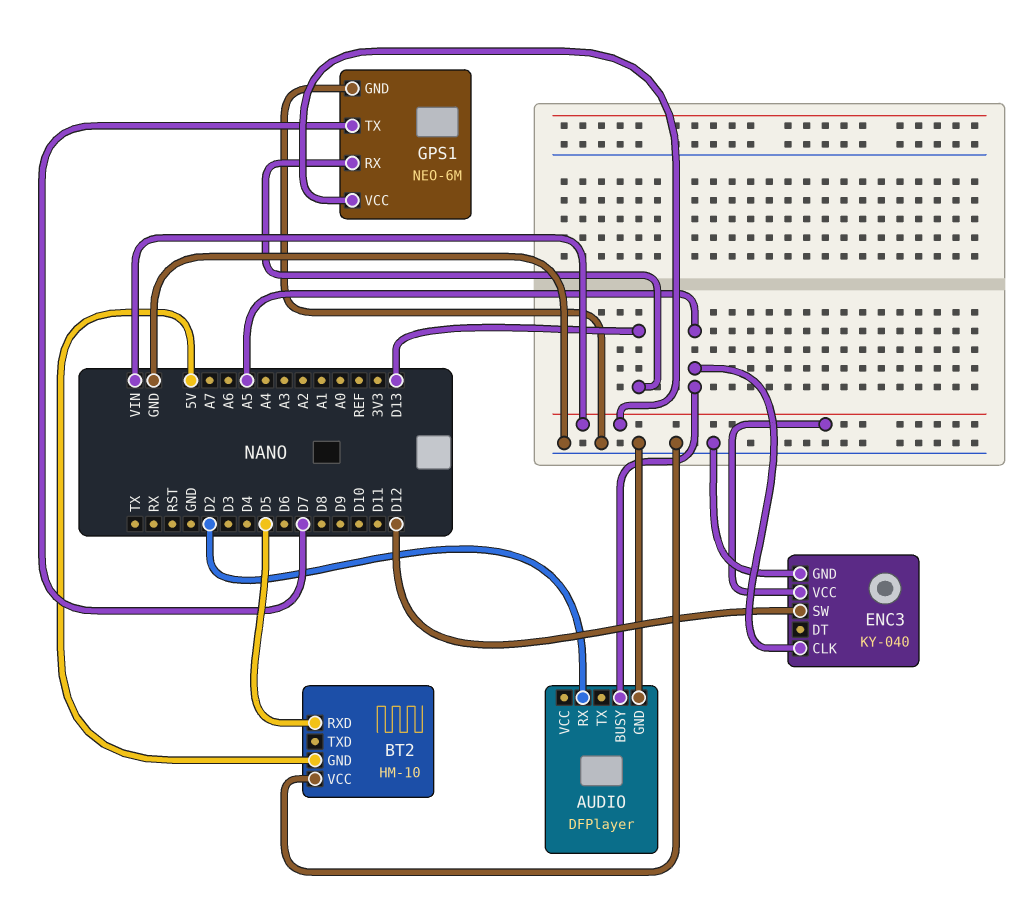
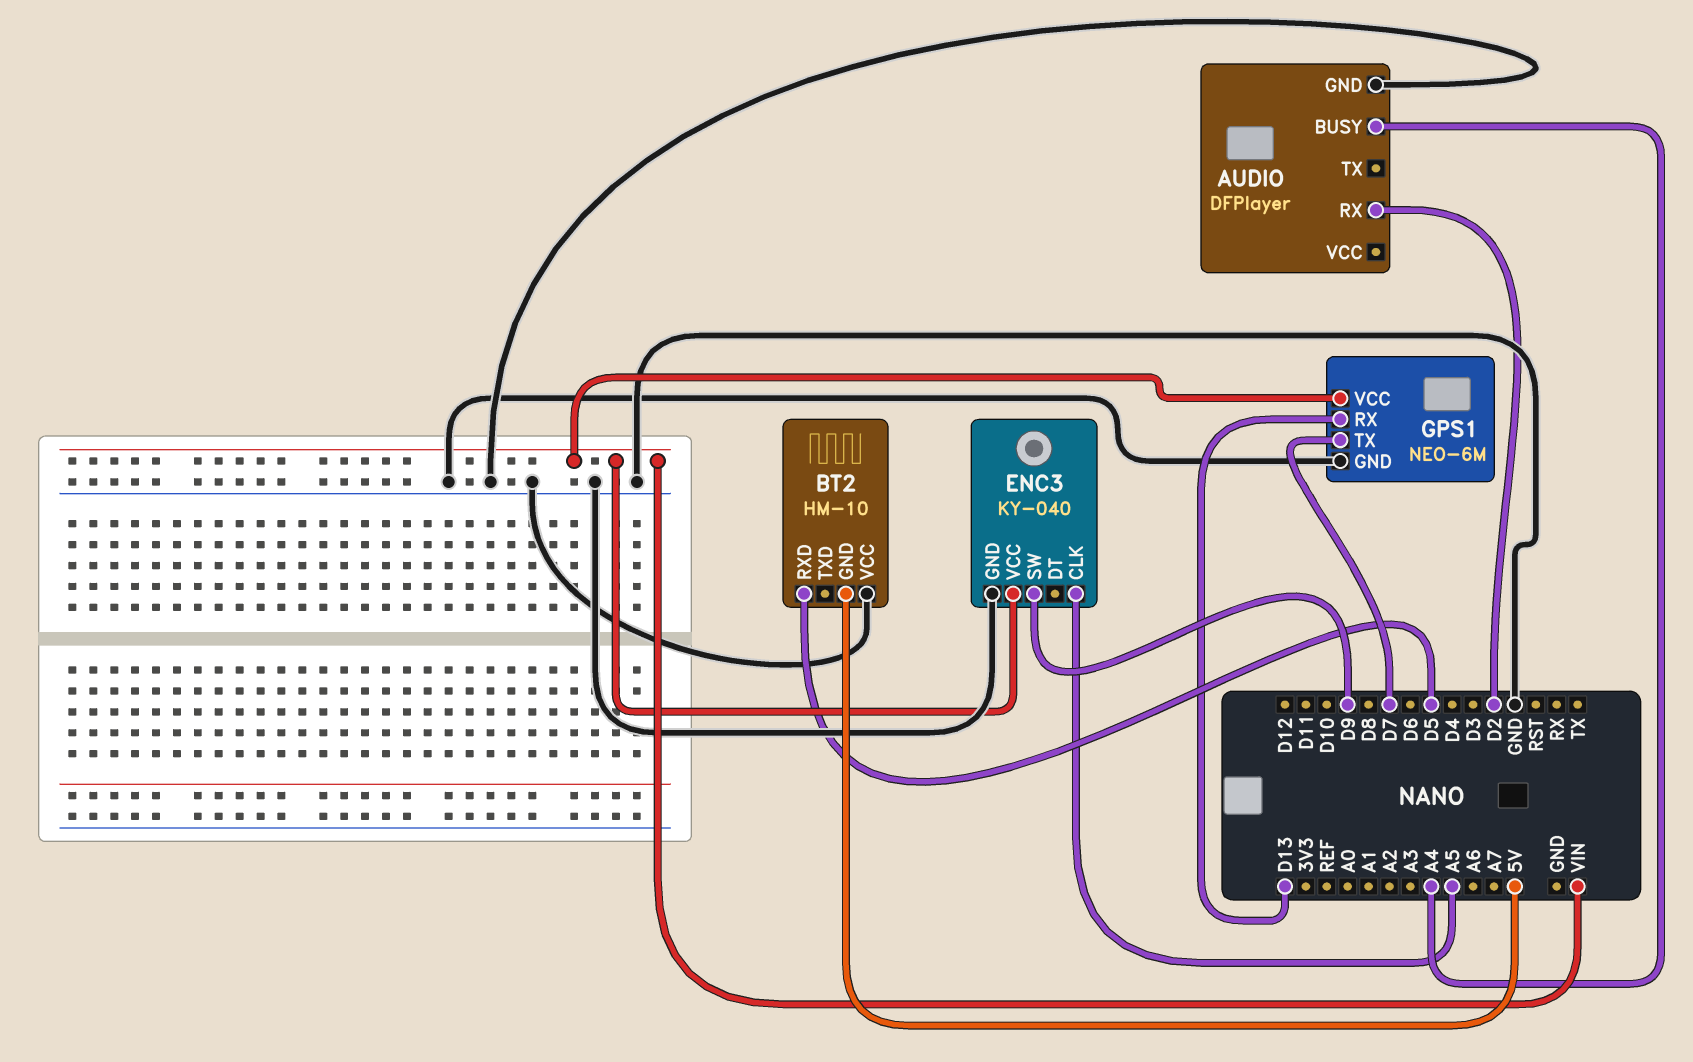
AUDIO pin BUSY: A5 -> A4
ENC3 pin SW: D12 -> D9

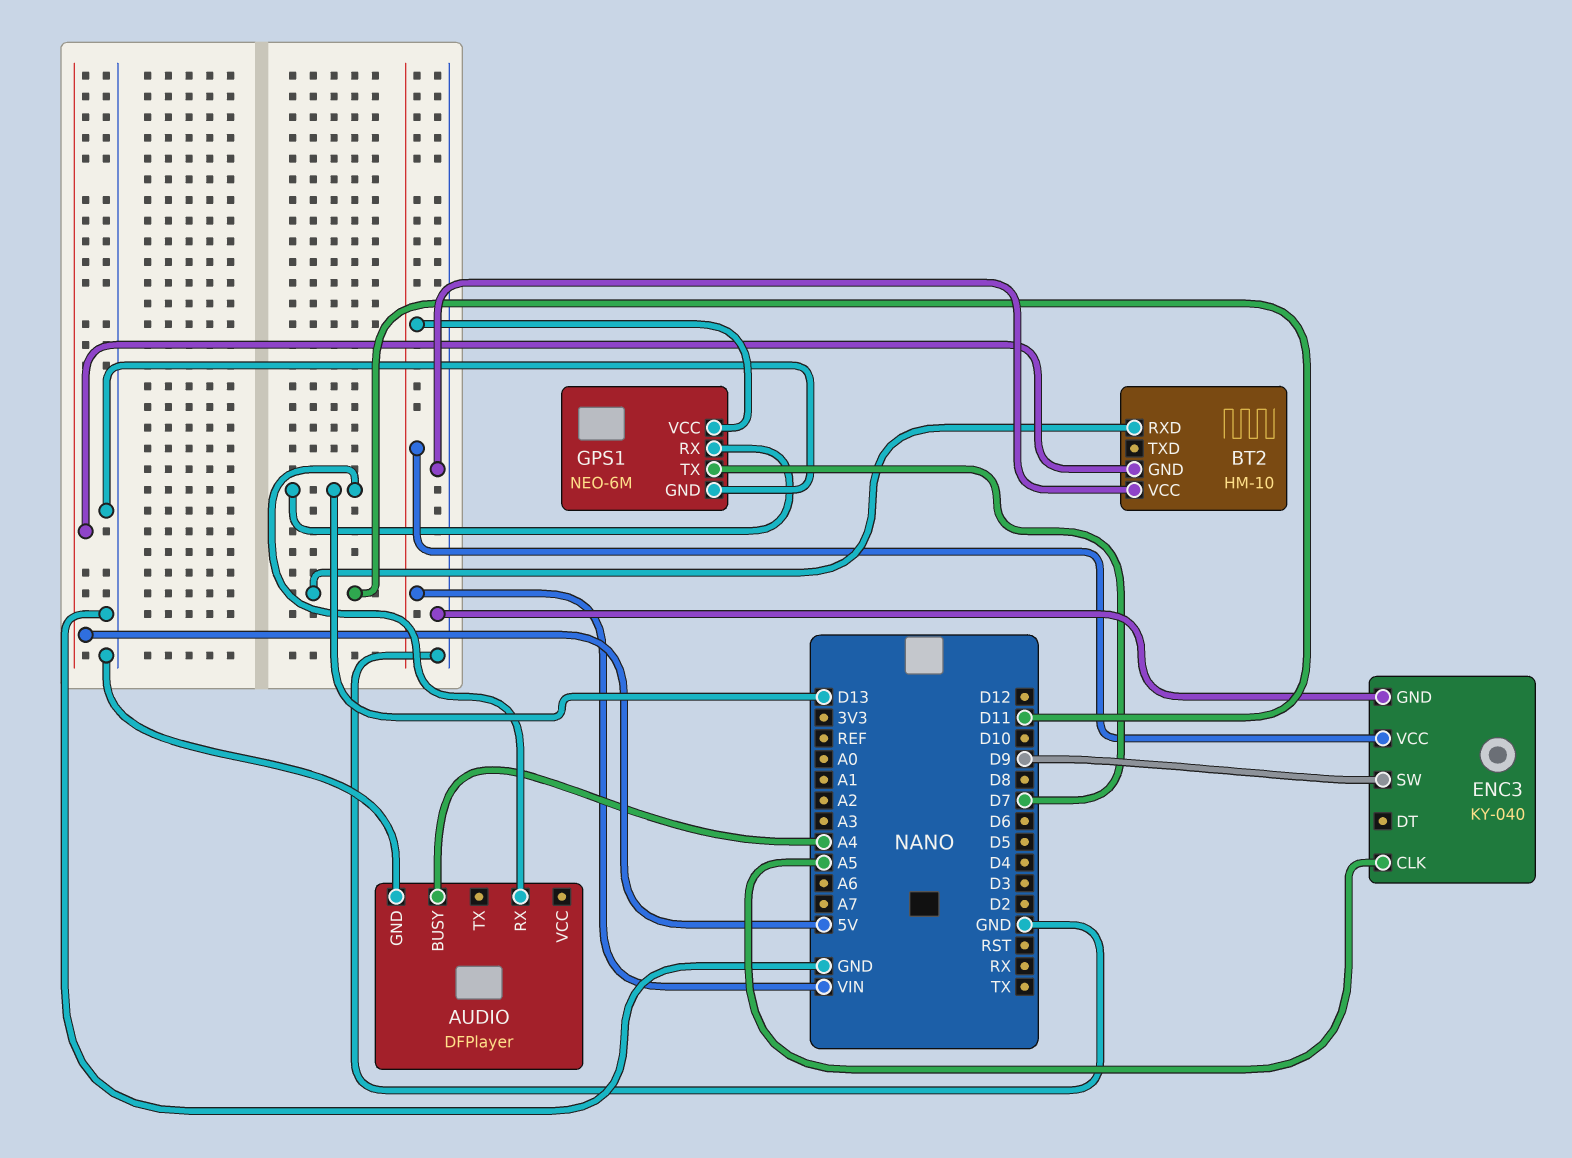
AUDIO pin RX: D2 -> D13
BT2 pin RXD: D5 -> D11

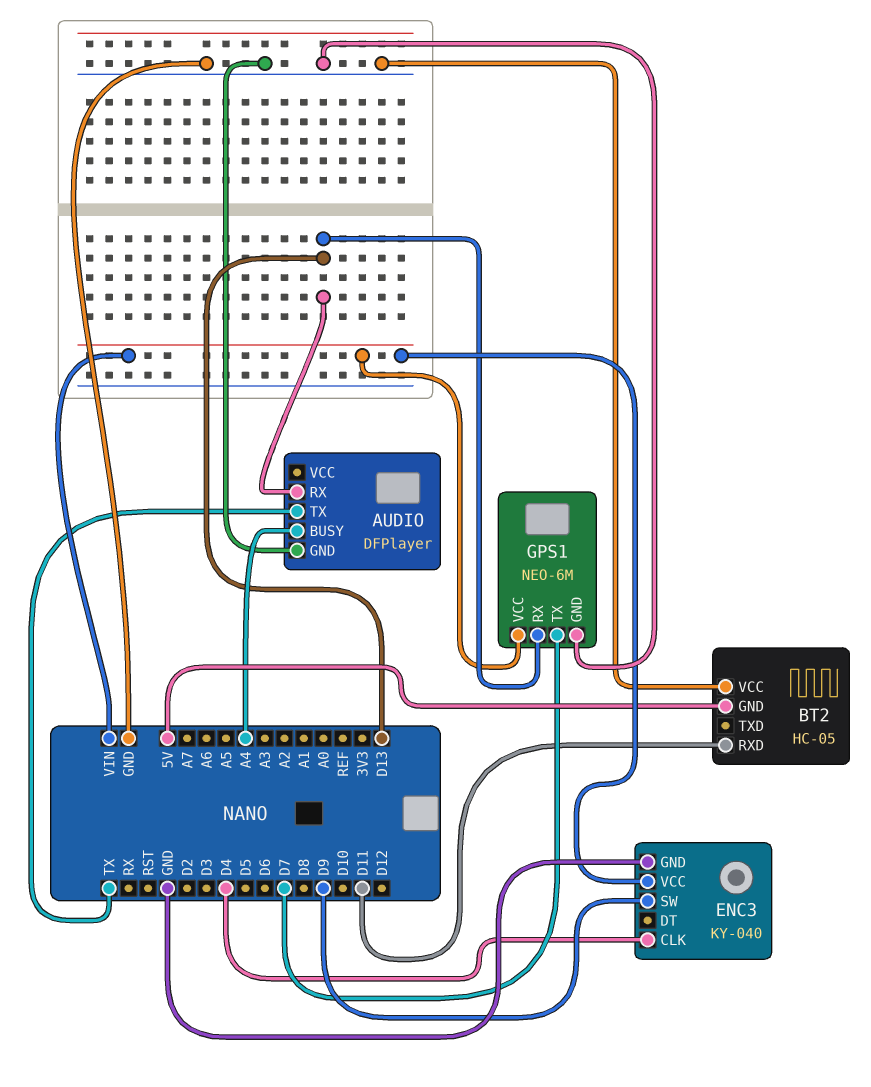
AUDIO pin TX: none -> TX
BT2: HM-10 -> HC-05
ENC3 pin CLK: A5 -> D4

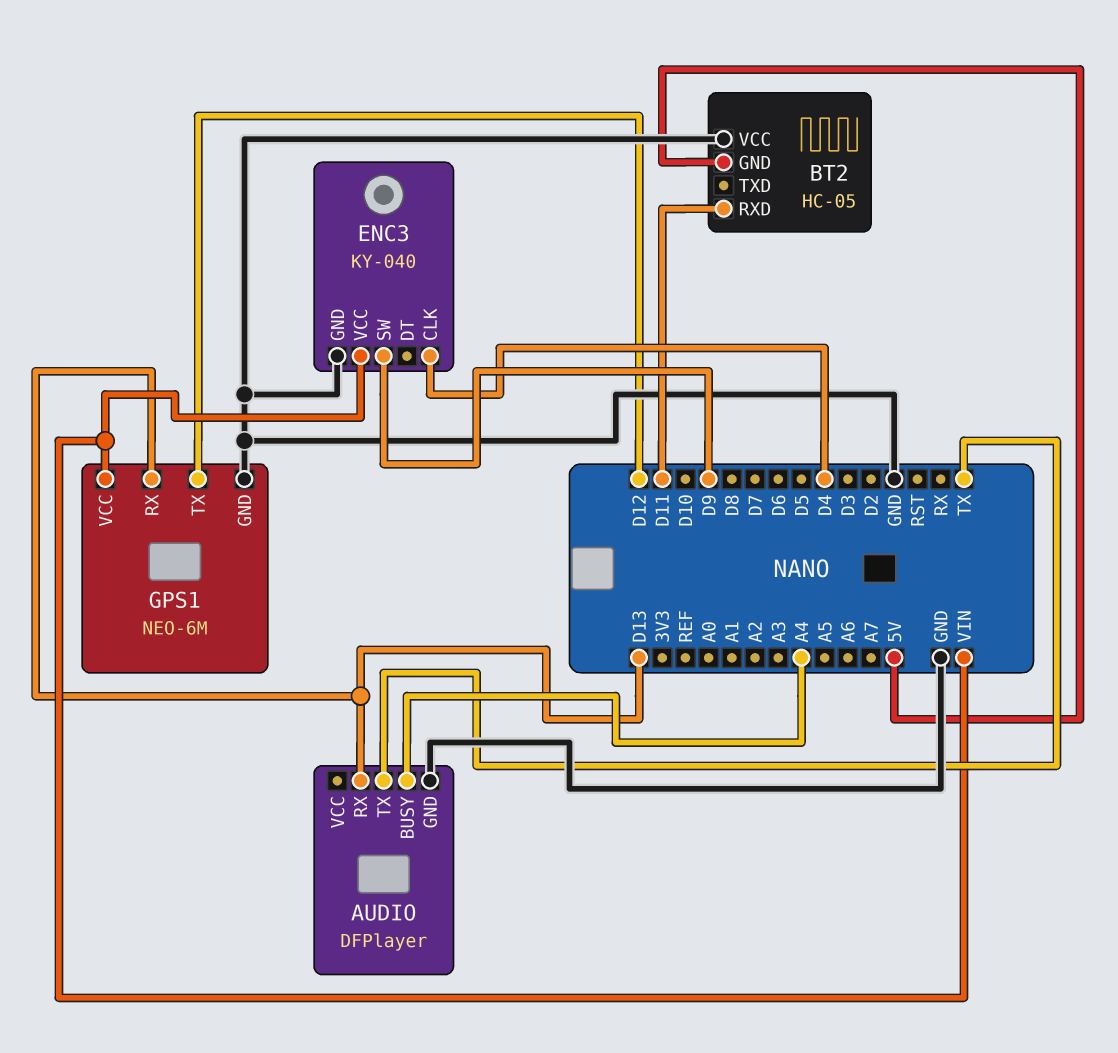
GPS1 pin TX: D7 -> D12

